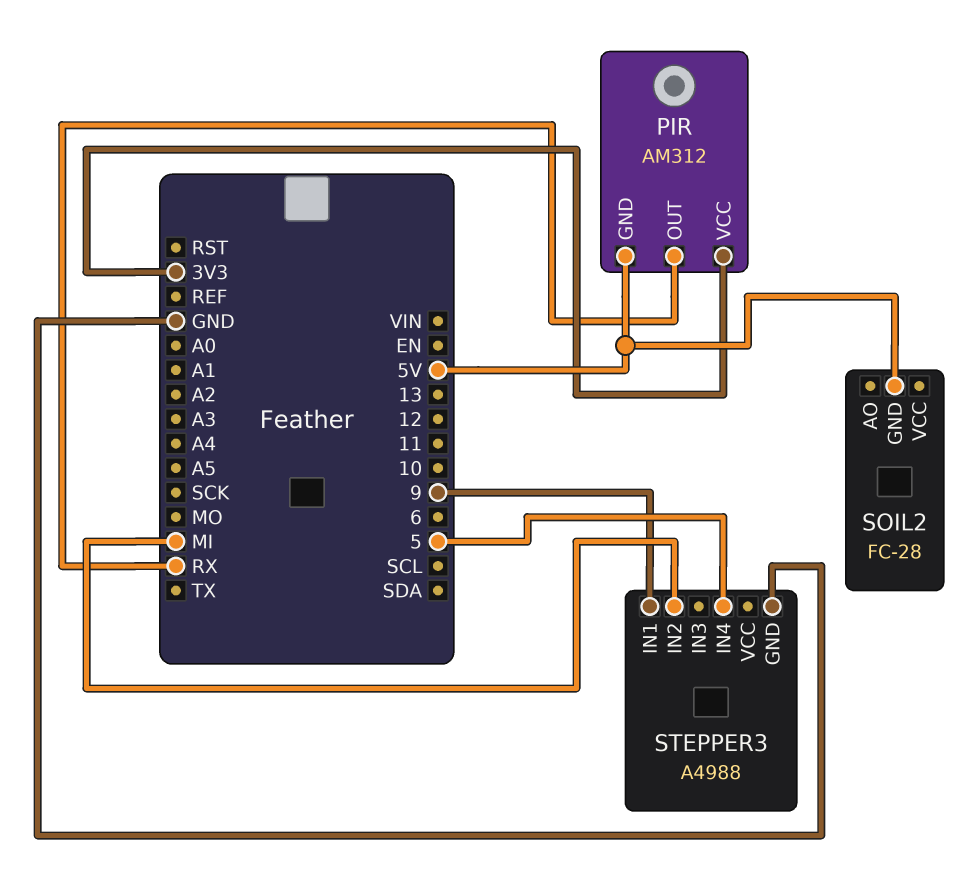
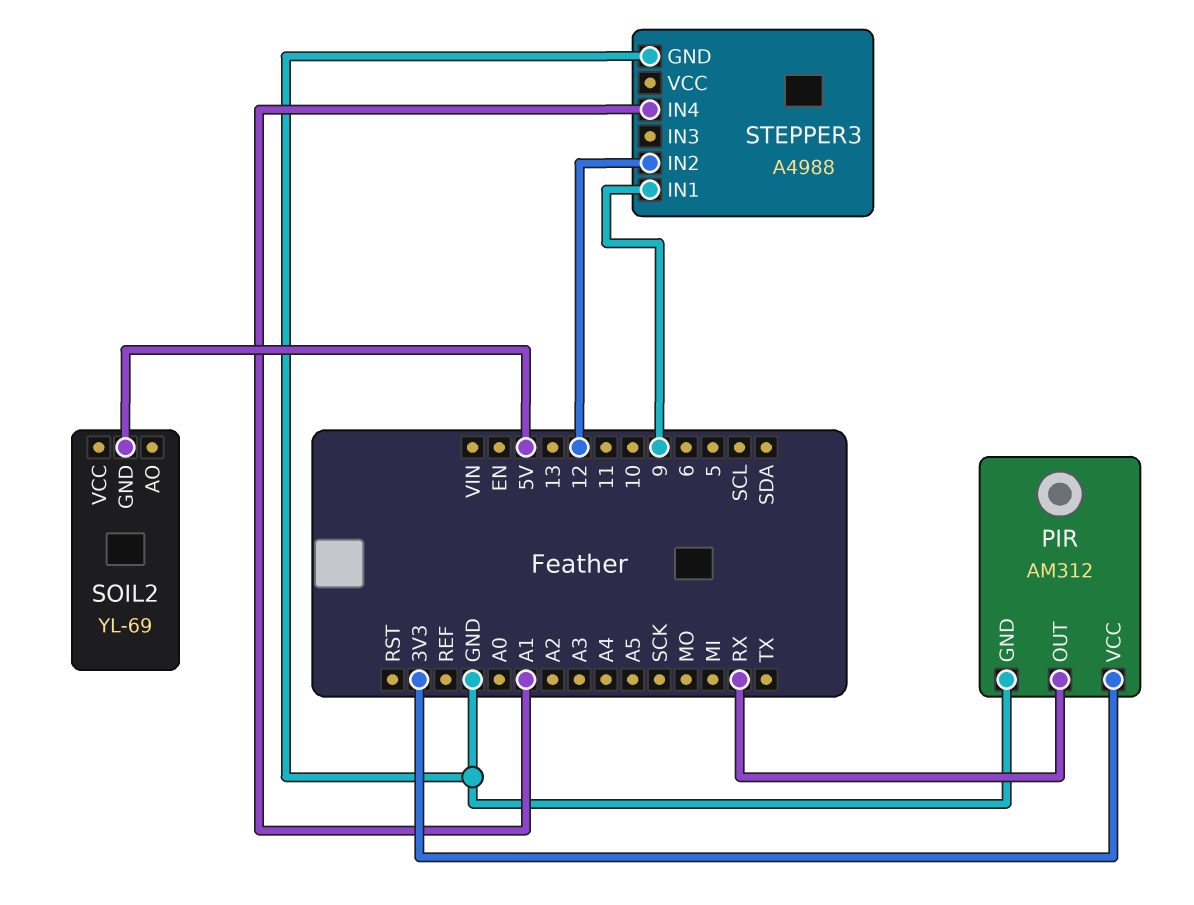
PIR pin GND: 5V -> GND
SOIL2: FC-28 -> YL-69
STEPPER3 pin IN2: MI -> 12
STEPPER3 pin IN4: 5 -> A1

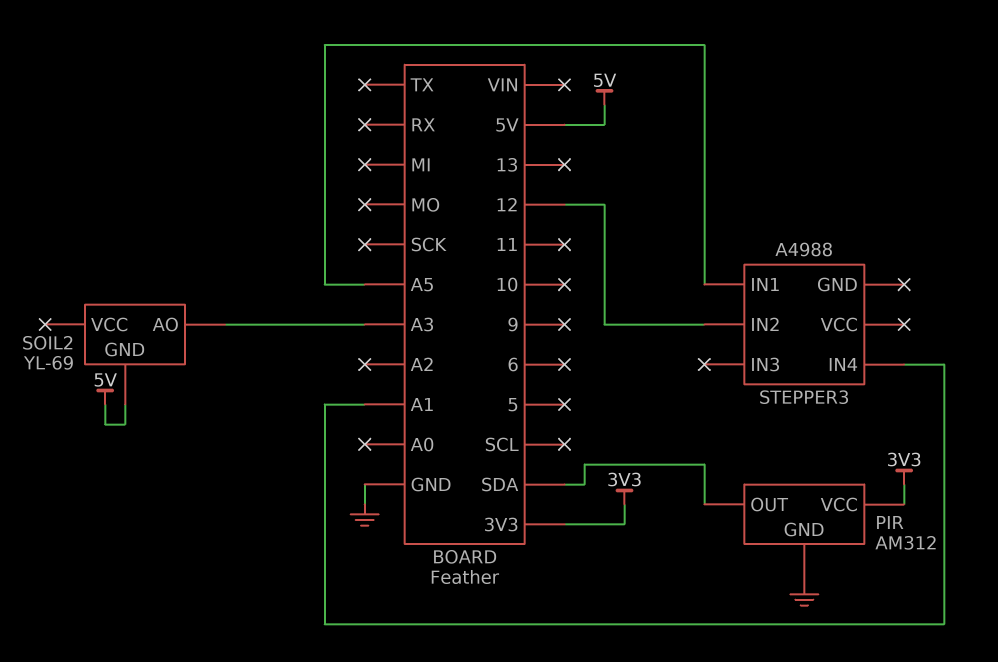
PIR pin OUT: RX -> SDA
SOIL2 pin AO: none -> A3
STEPPER3 pin GND: GND -> none
STEPPER3 pin IN1: 9 -> A5

